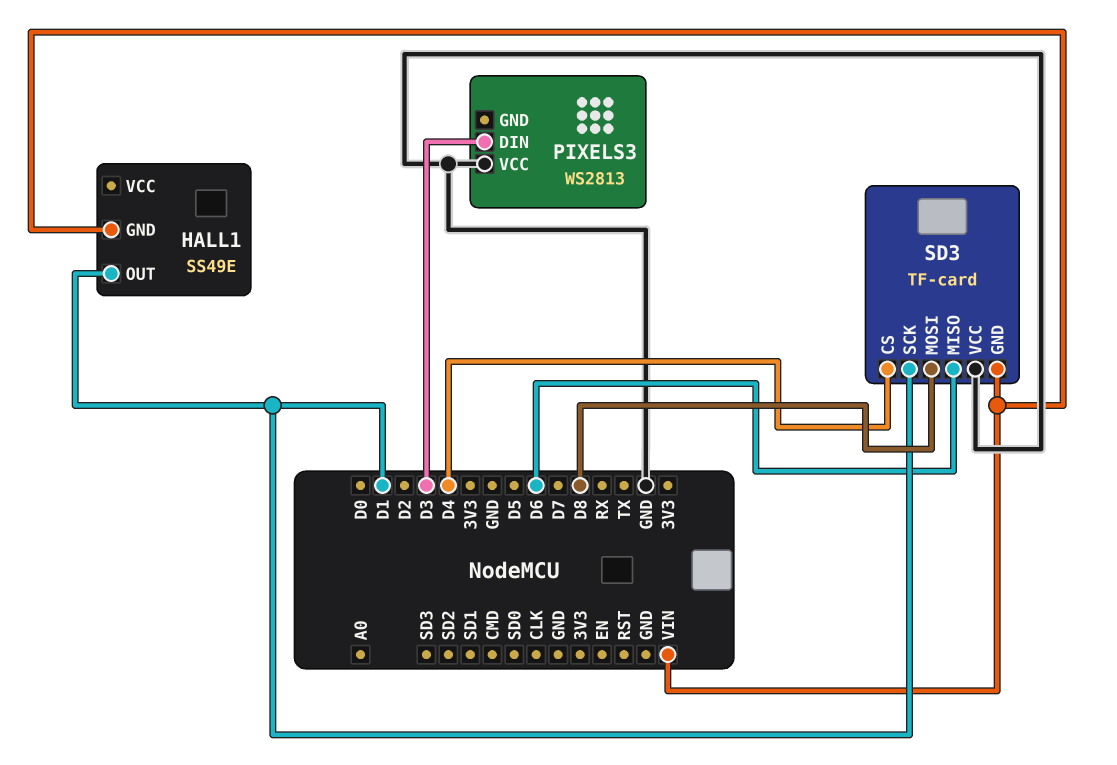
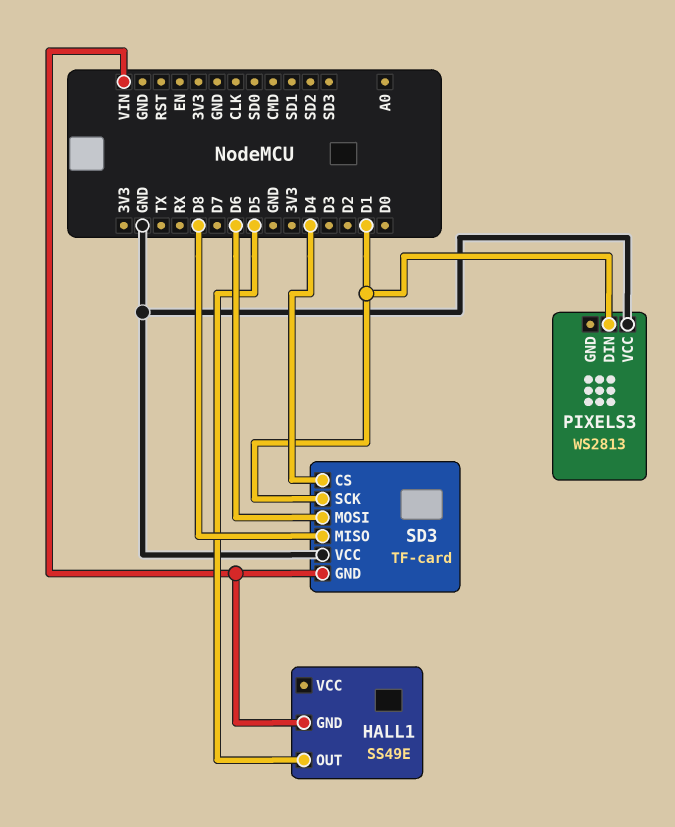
HALL1 pin OUT: D1 -> D5
PIXELS3 pin DIN: D3 -> D1
SD3 pin MISO: D6 -> D8
SD3 pin MOSI: D8 -> D6

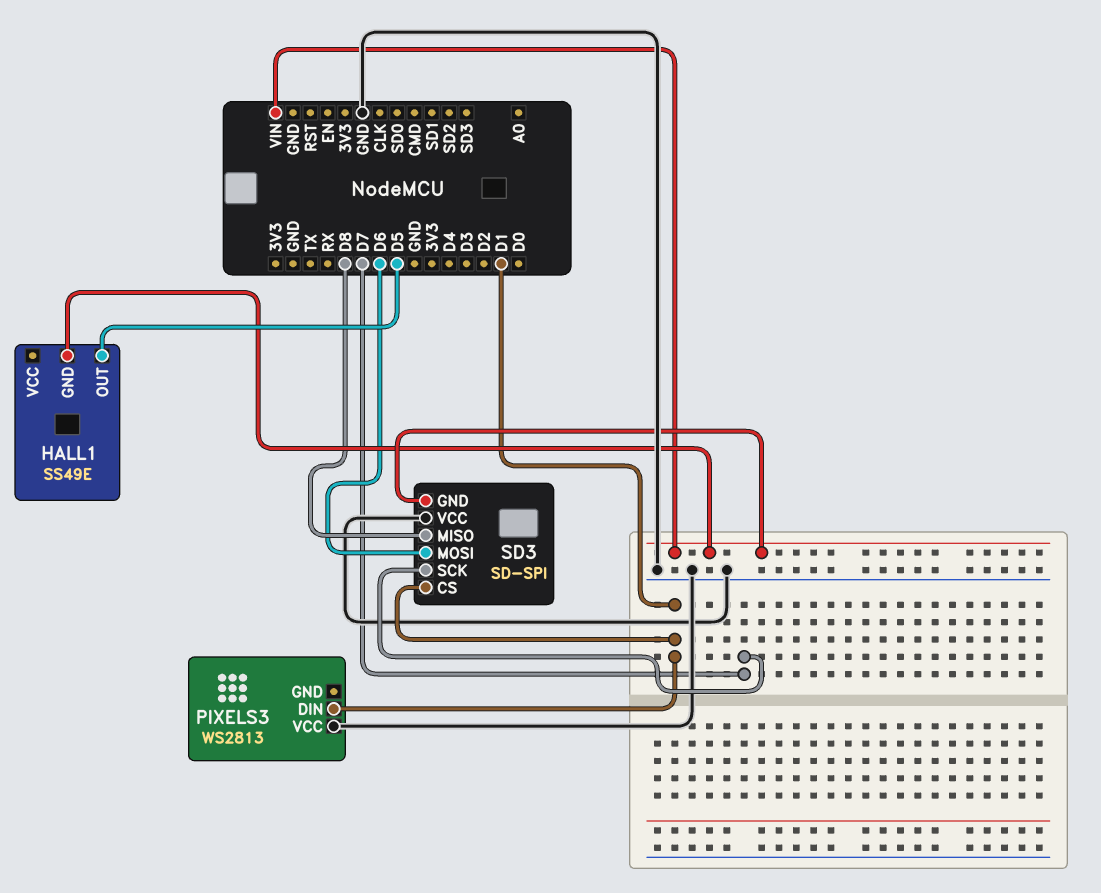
SD3: TF-card -> SD-SPI
SD3 pin CS: D4 -> D1
SD3 pin SCK: D1 -> D7

